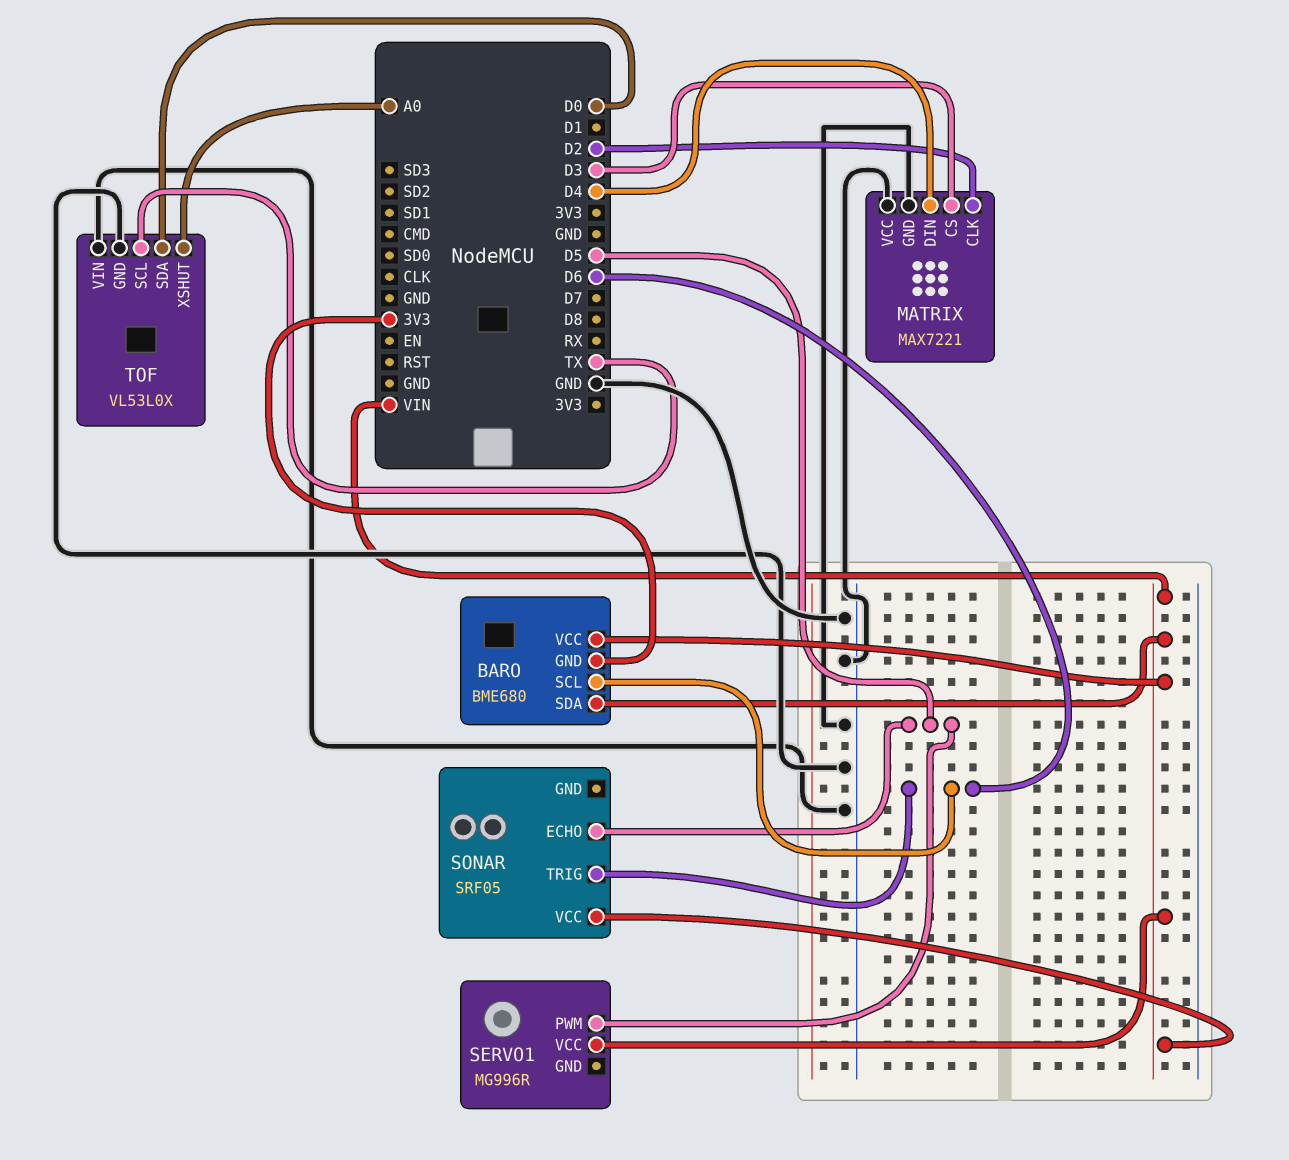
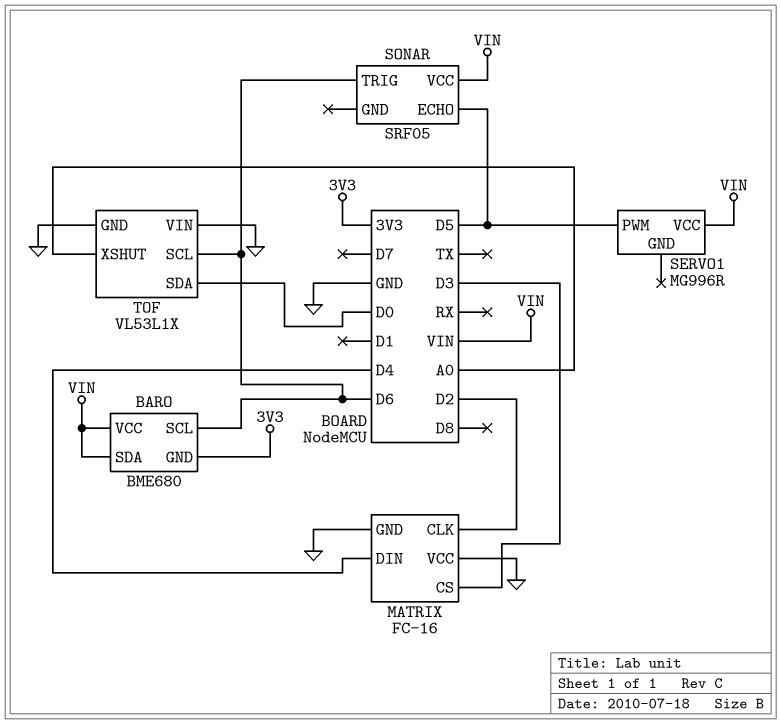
MATRIX: MAX7221 -> FC-16
TOF: VL53L0X -> VL53L1X
TOF pin SCL: TX -> D6

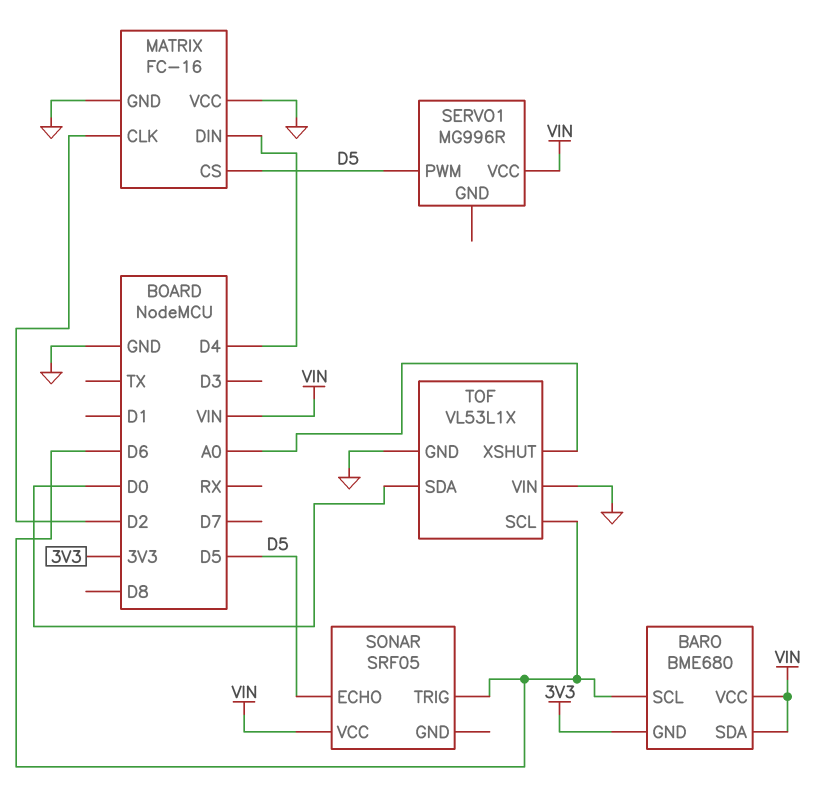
MATRIX pin CS: D3 -> D5

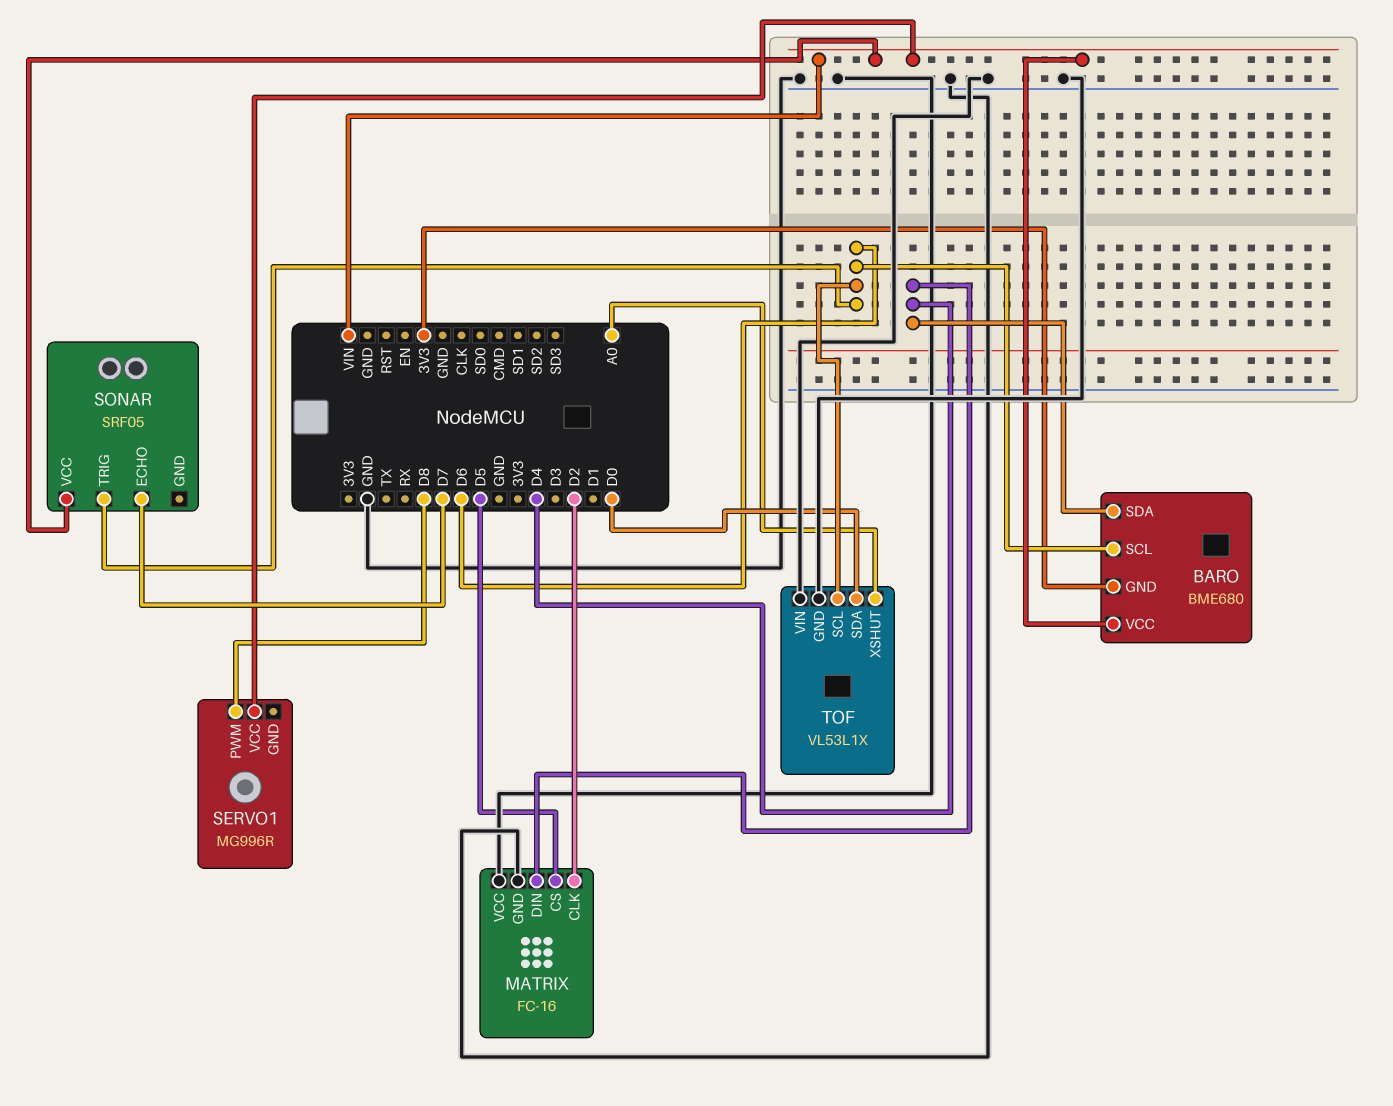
BARO pin SDA: VIN -> D4
SERVO1 pin PWM: D5 -> D8
SONAR pin ECHO: D5 -> D7

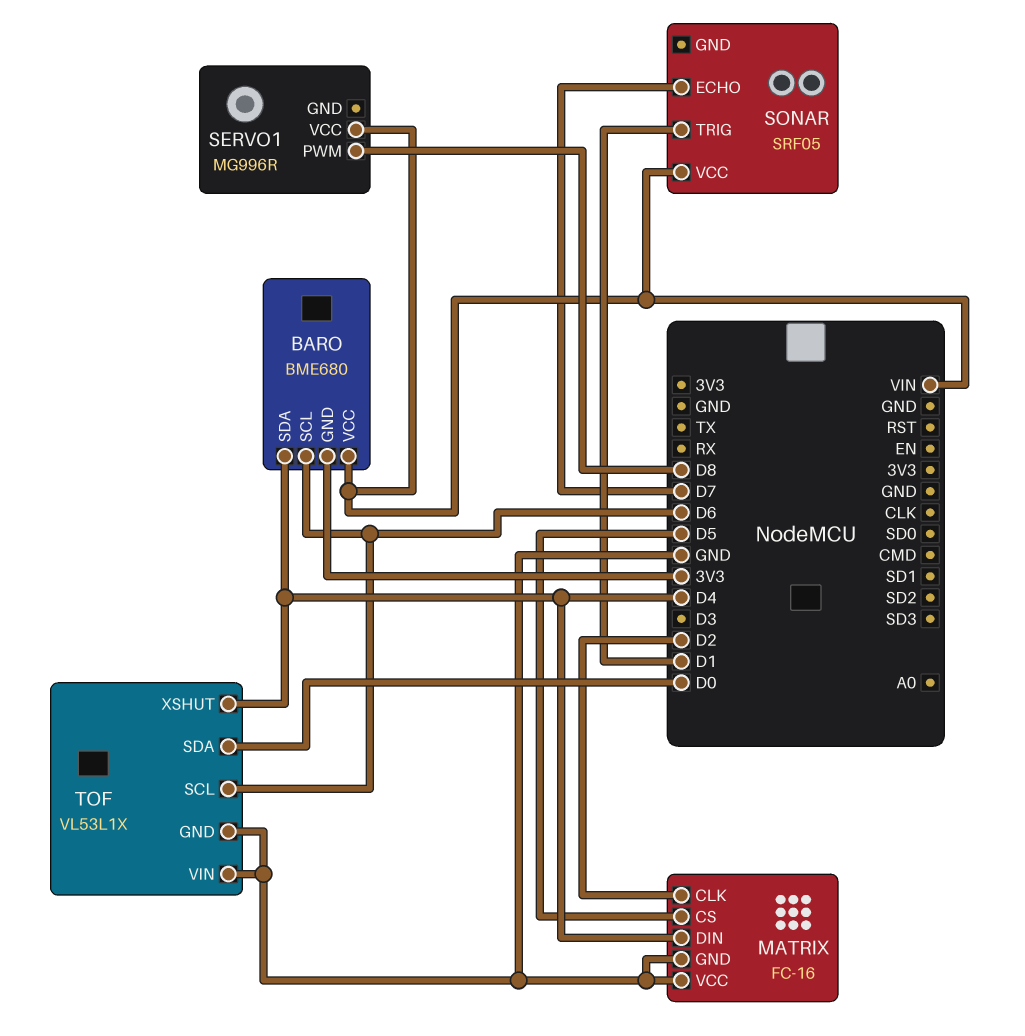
SONAR pin TRIG: D6 -> D1
TOF pin XSHUT: A0 -> D4

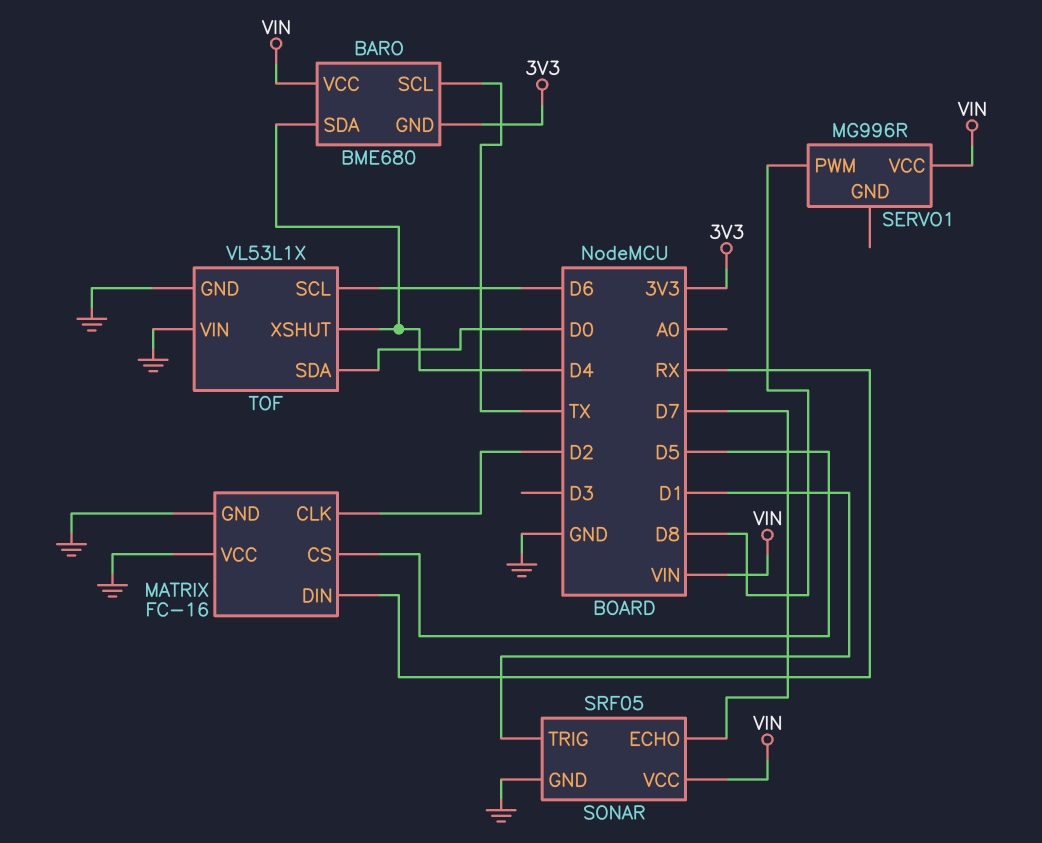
BARO pin SCL: D6 -> TX
MATRIX pin DIN: D4 -> RX
SONAR pin GND: none -> GND

